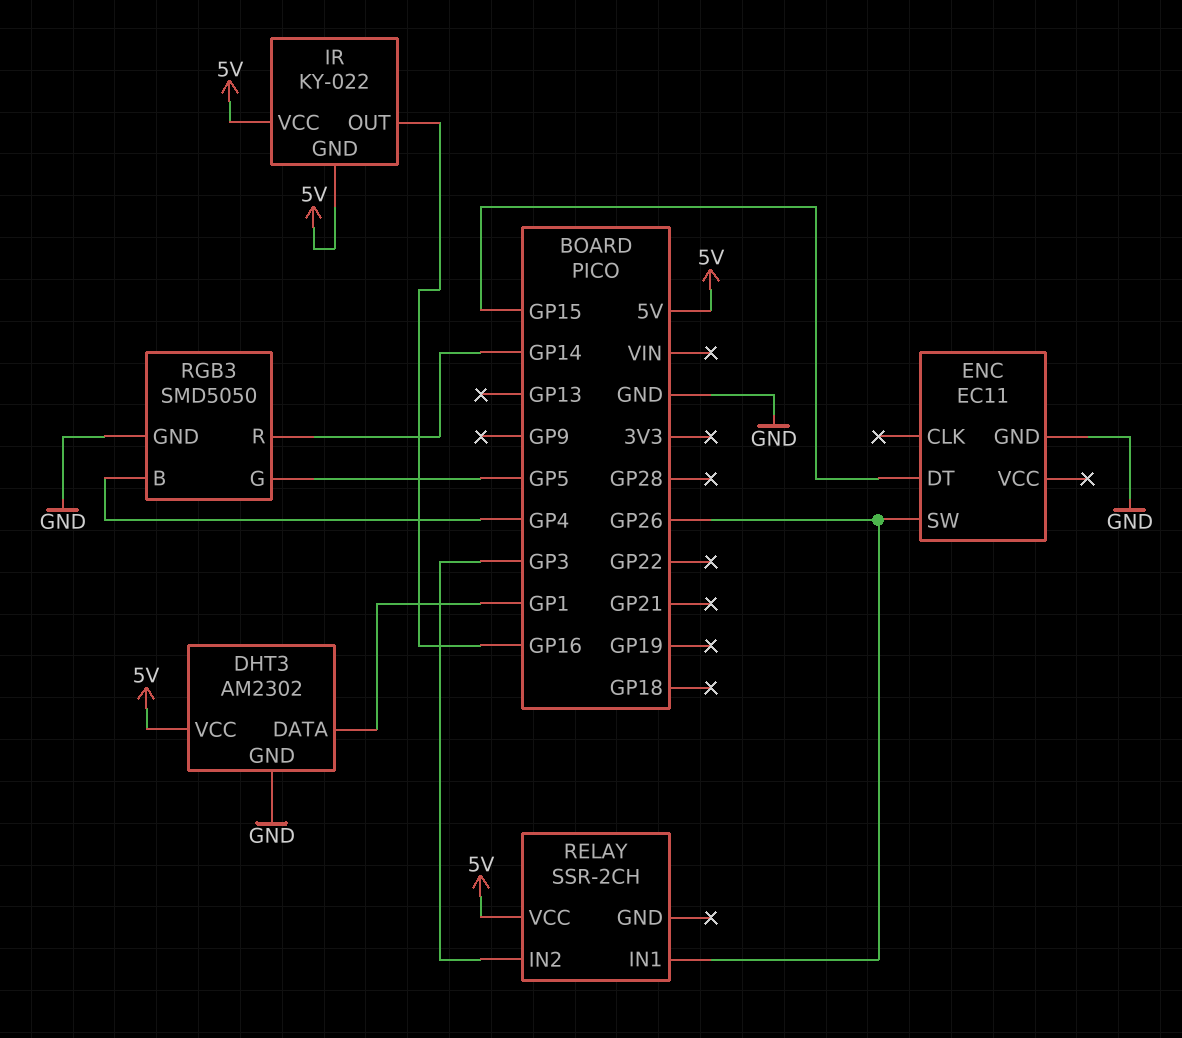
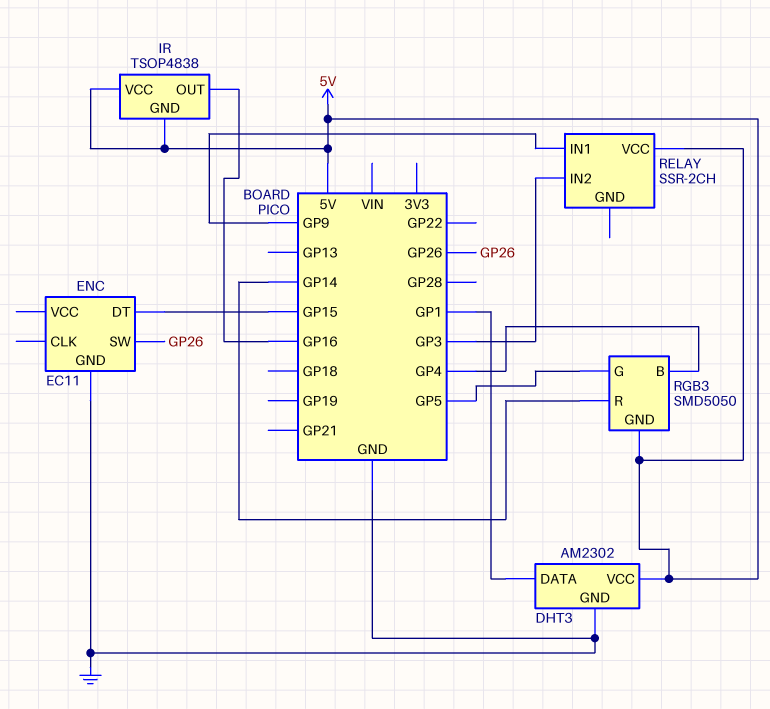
IR: KY-022 -> TSOP4838
RELAY pin IN1: GP26 -> GP9
RGB3 pin GND: GND -> 5V

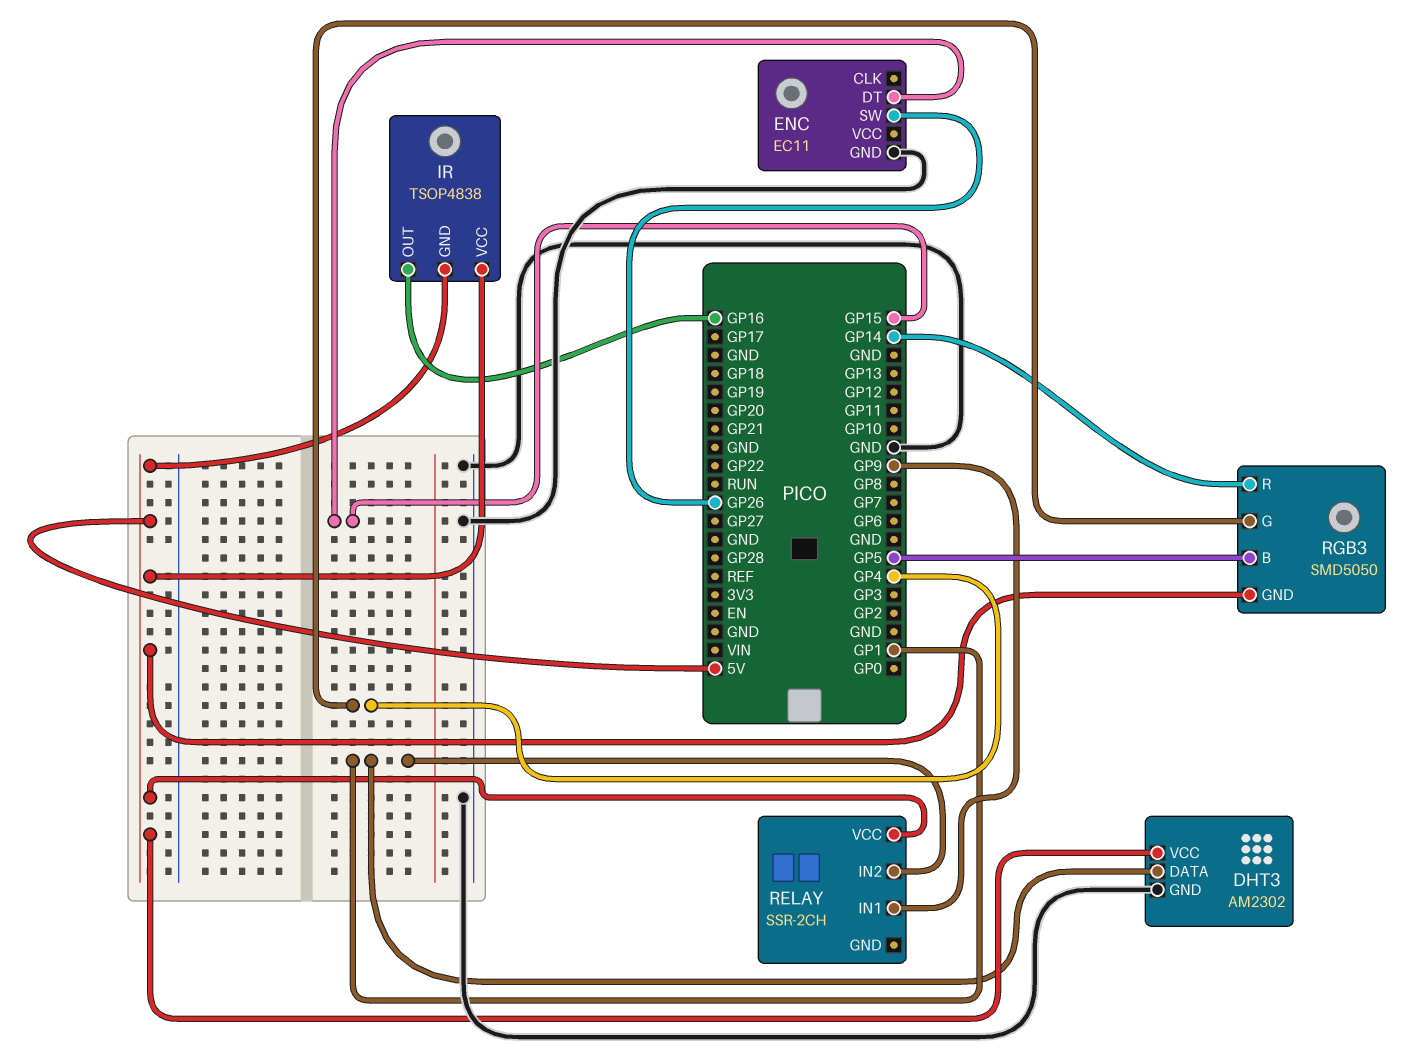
RELAY pin IN2: GP3 -> GP1
RGB3 pin B: GP4 -> GP5
RGB3 pin G: GP5 -> GP4

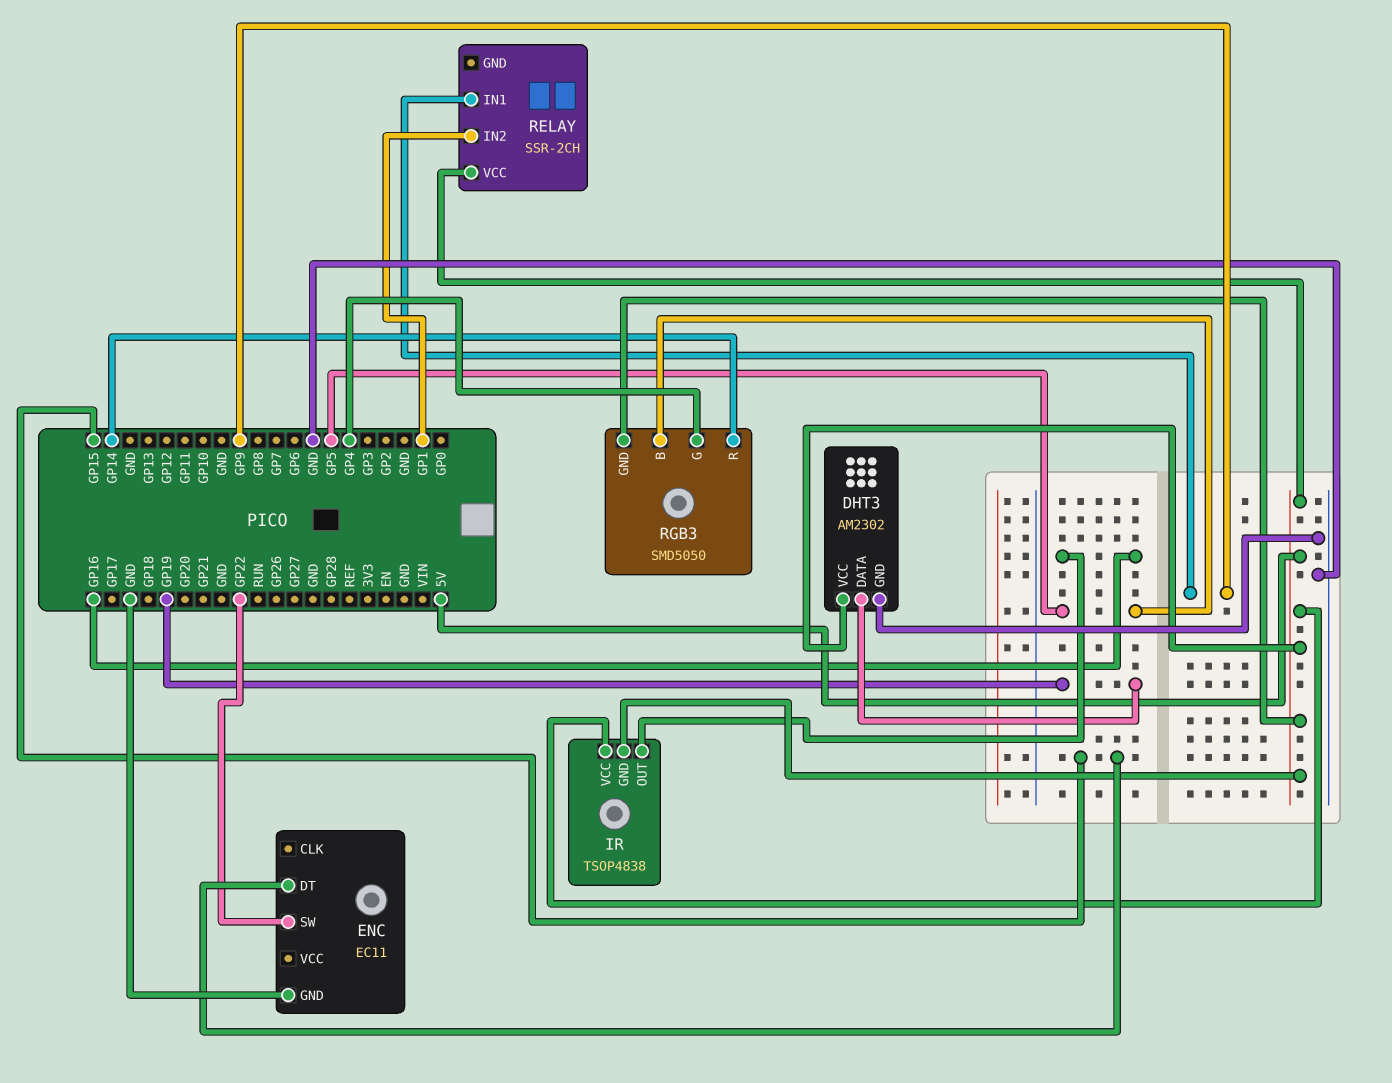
DHT3 pin DATA: GP1 -> GP19
ENC pin SW: GP26 -> GP22

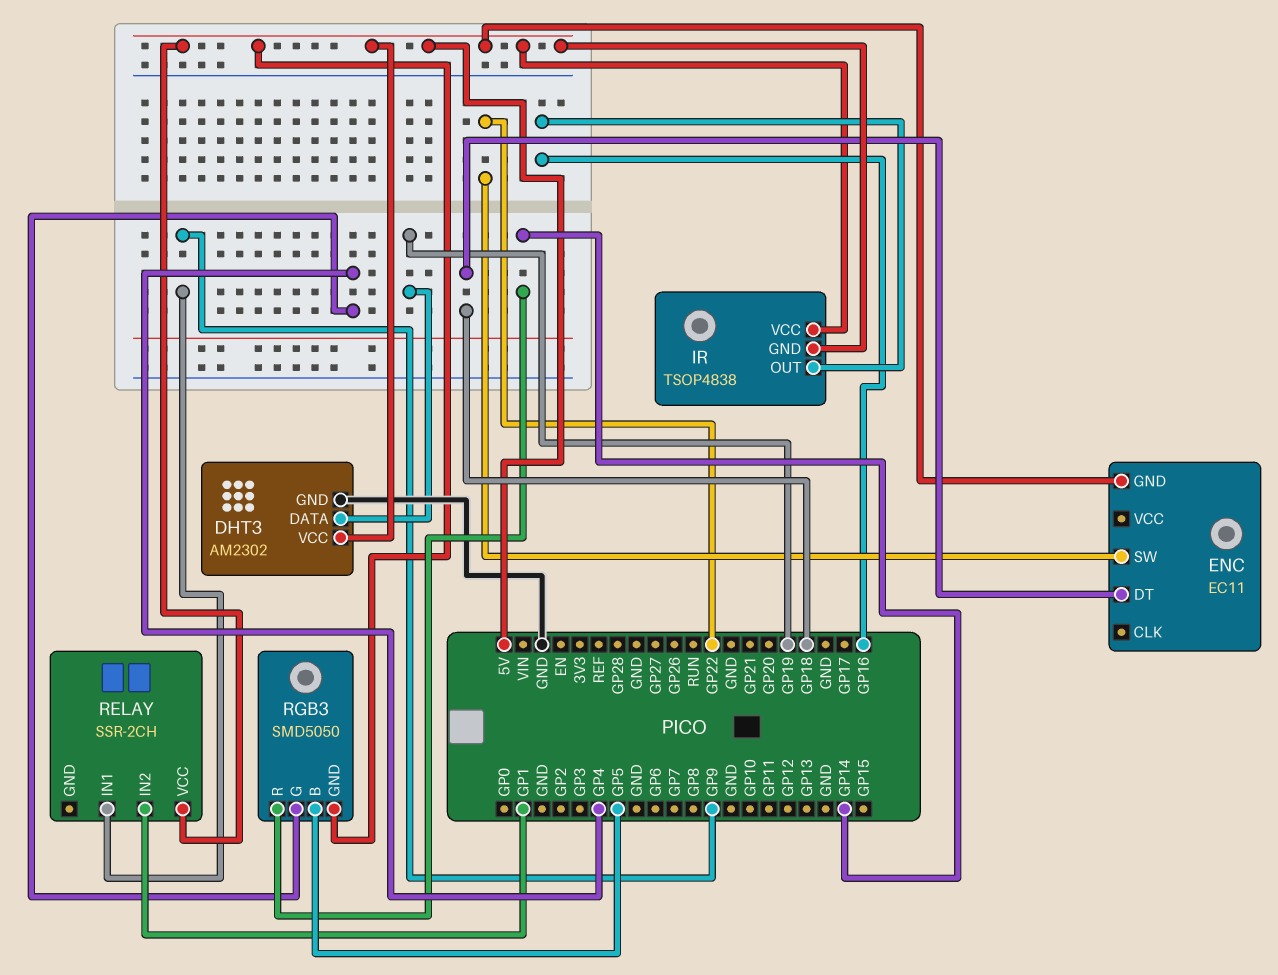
ENC pin DT: GP15 -> GP18
ENC pin GND: GND -> 5V

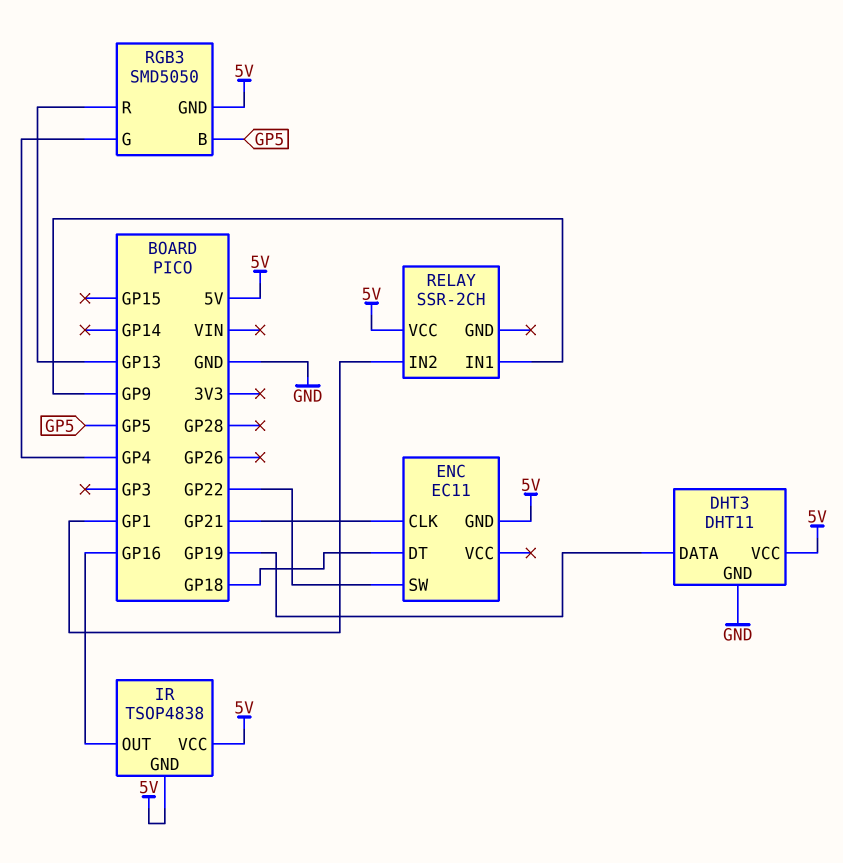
DHT3: AM2302 -> DHT11
ENC pin CLK: none -> GP21
RGB3 pin R: GP14 -> GP13

